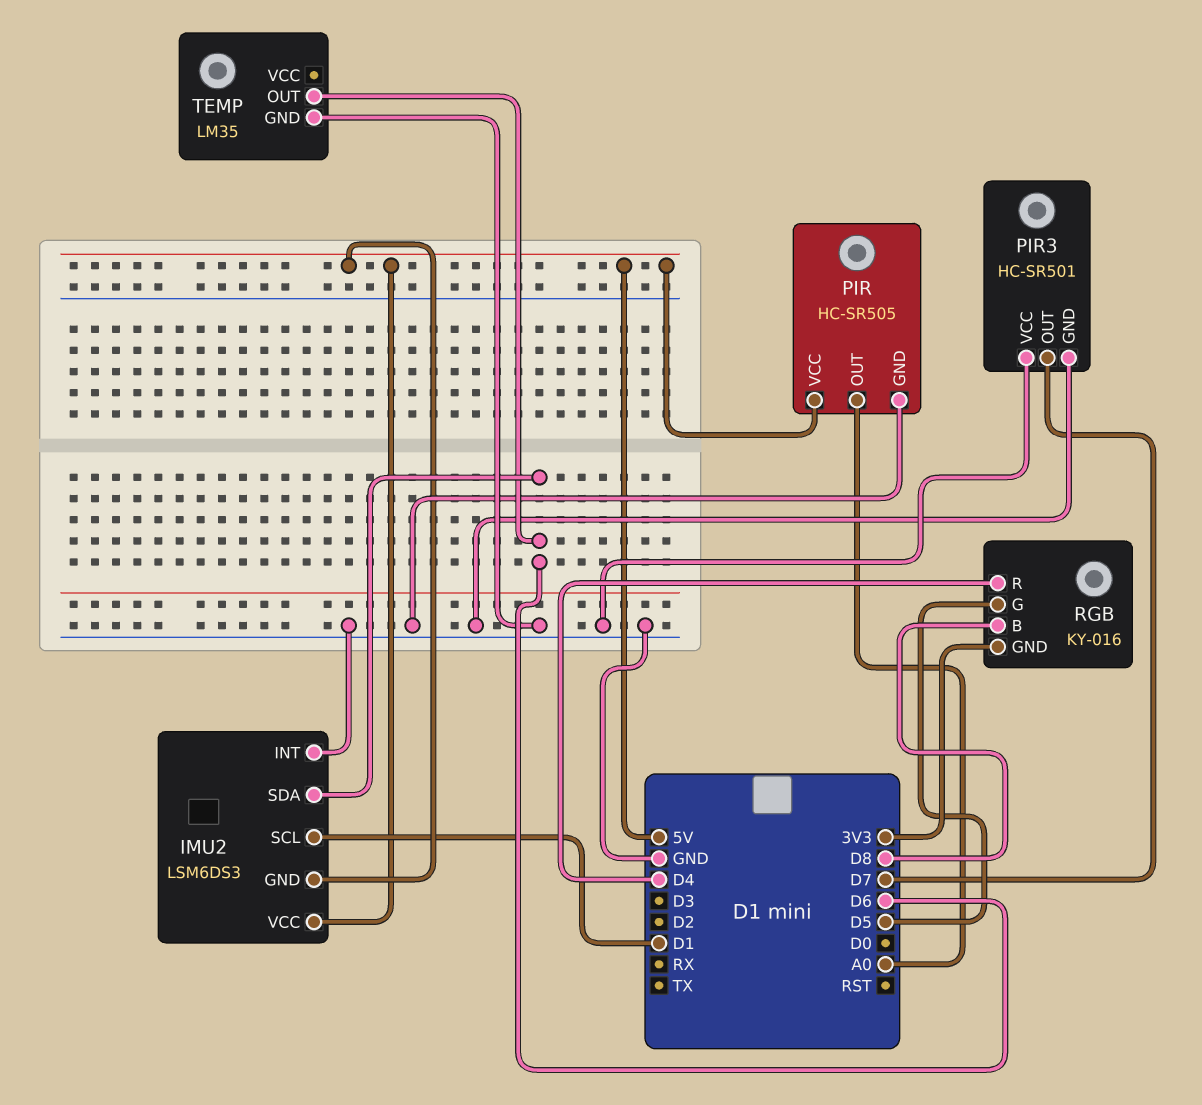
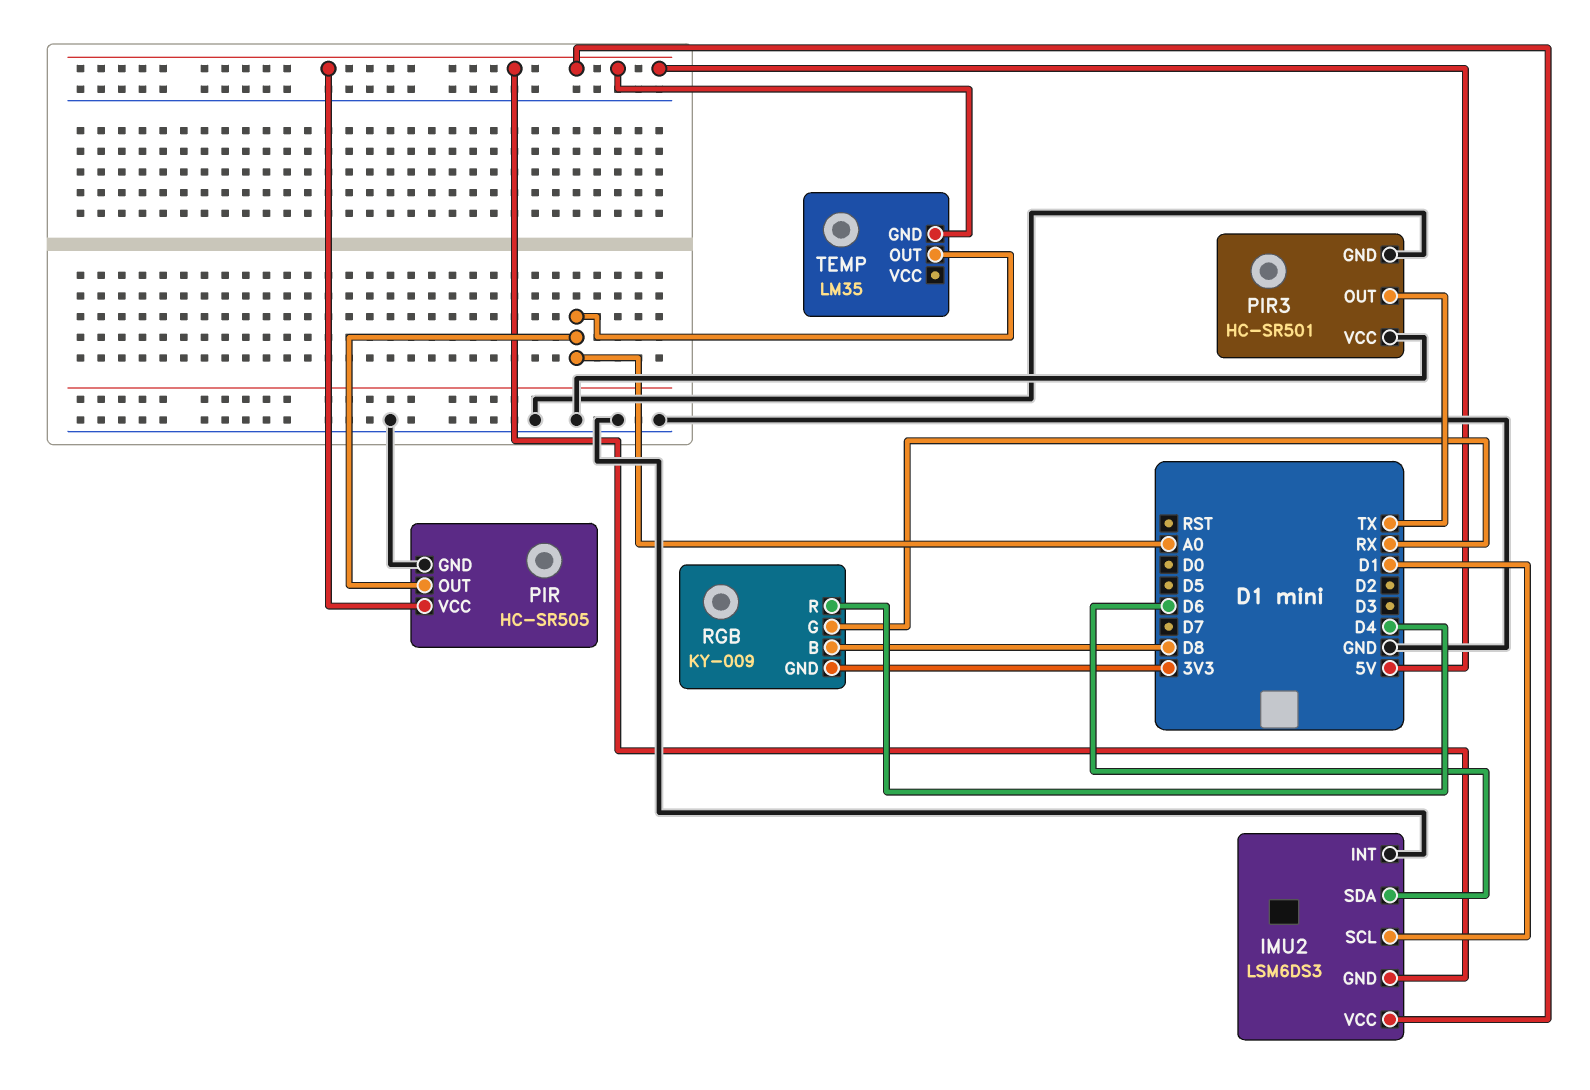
PIR3 pin OUT: D7 -> TX
RGB: KY-016 -> KY-009
RGB pin G: D5 -> RX
TEMP pin GND: GND -> 5V
TEMP pin OUT: D6 -> A0

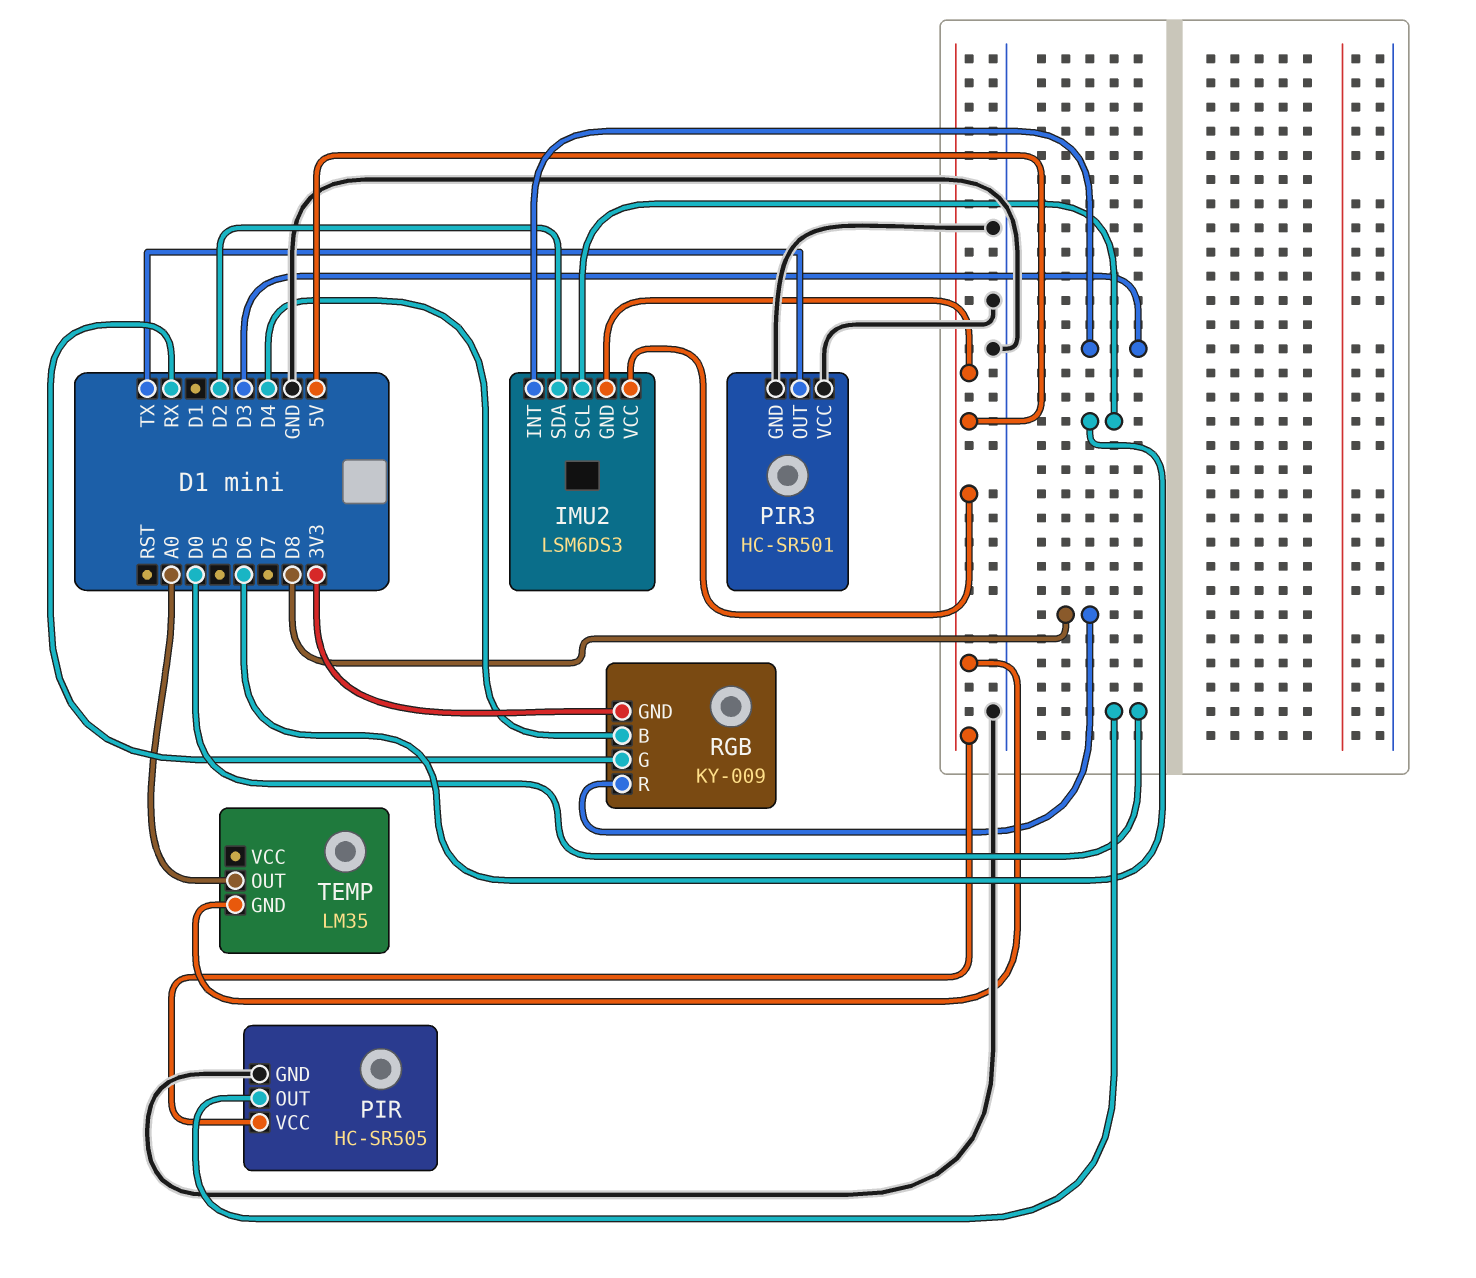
IMU2 pin INT: GND -> D3
IMU2 pin SCL: D1 -> D6
IMU2 pin SDA: D6 -> D2
PIR pin OUT: A0 -> D0
RGB pin B: D8 -> D4
RGB pin R: D4 -> D8

